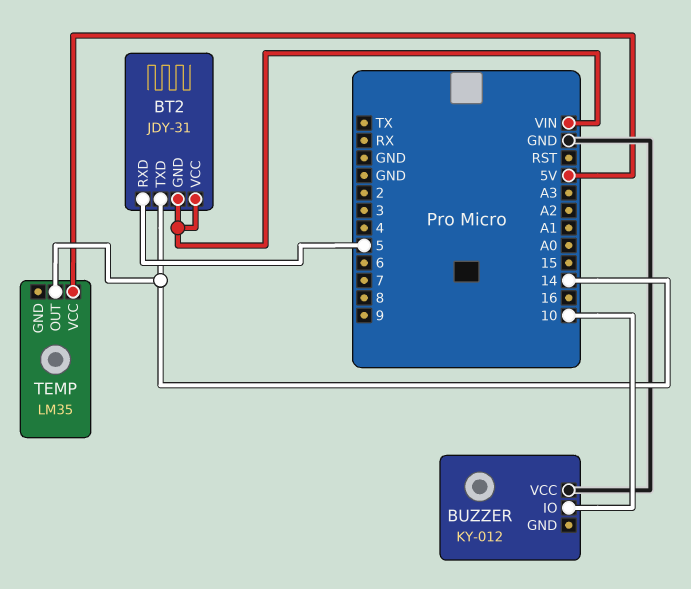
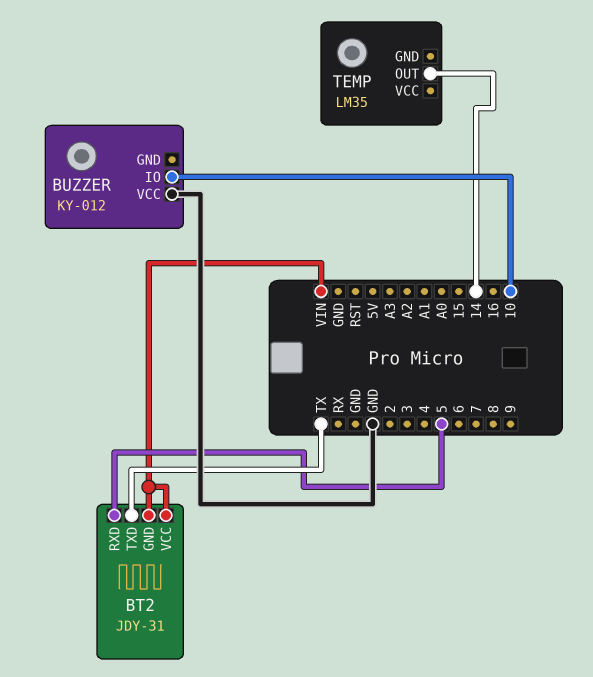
BT2 pin TXD: 14 -> TX
TEMP pin VCC: 5V -> none

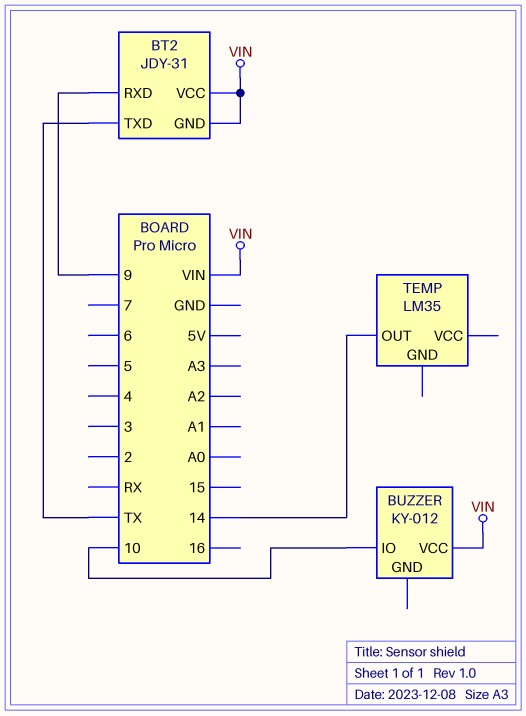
BT2 pin RXD: 5 -> 9
BUZZER pin VCC: GND -> VIN

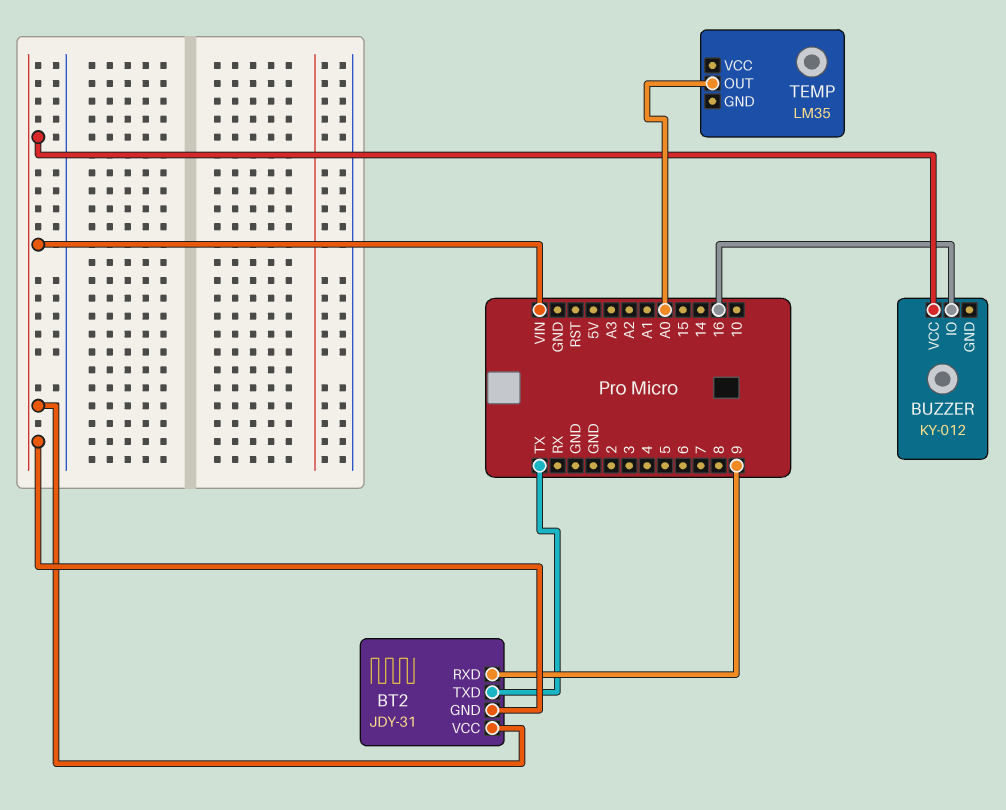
BUZZER pin IO: 10 -> 16
TEMP pin OUT: 14 -> A0

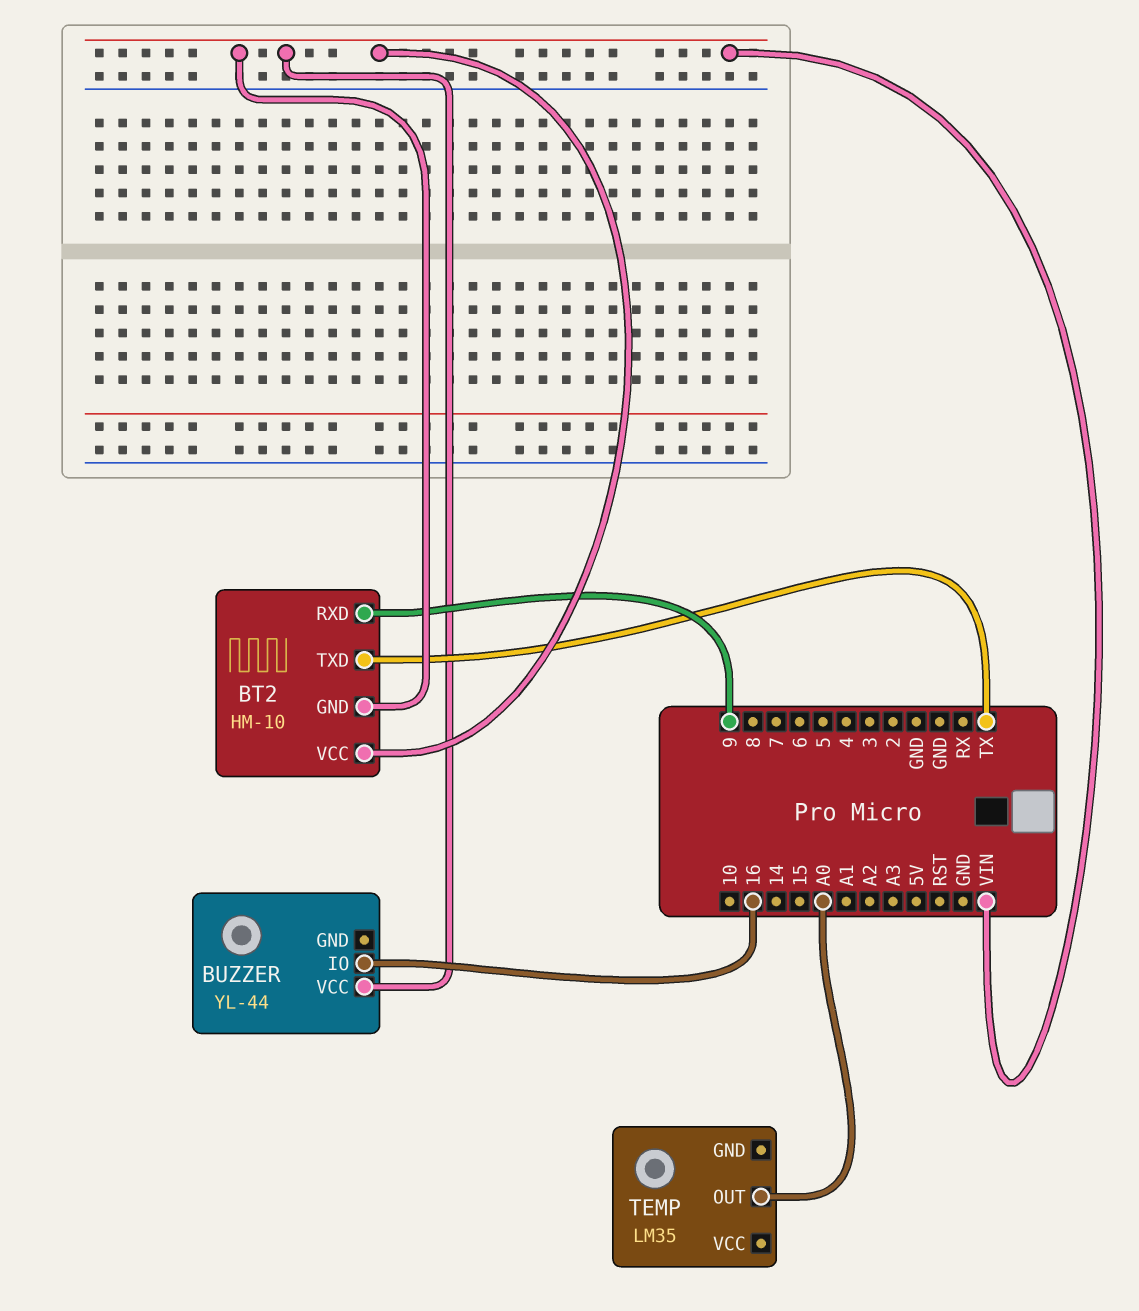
BT2: JDY-31 -> HM-10
BUZZER: KY-012 -> YL-44

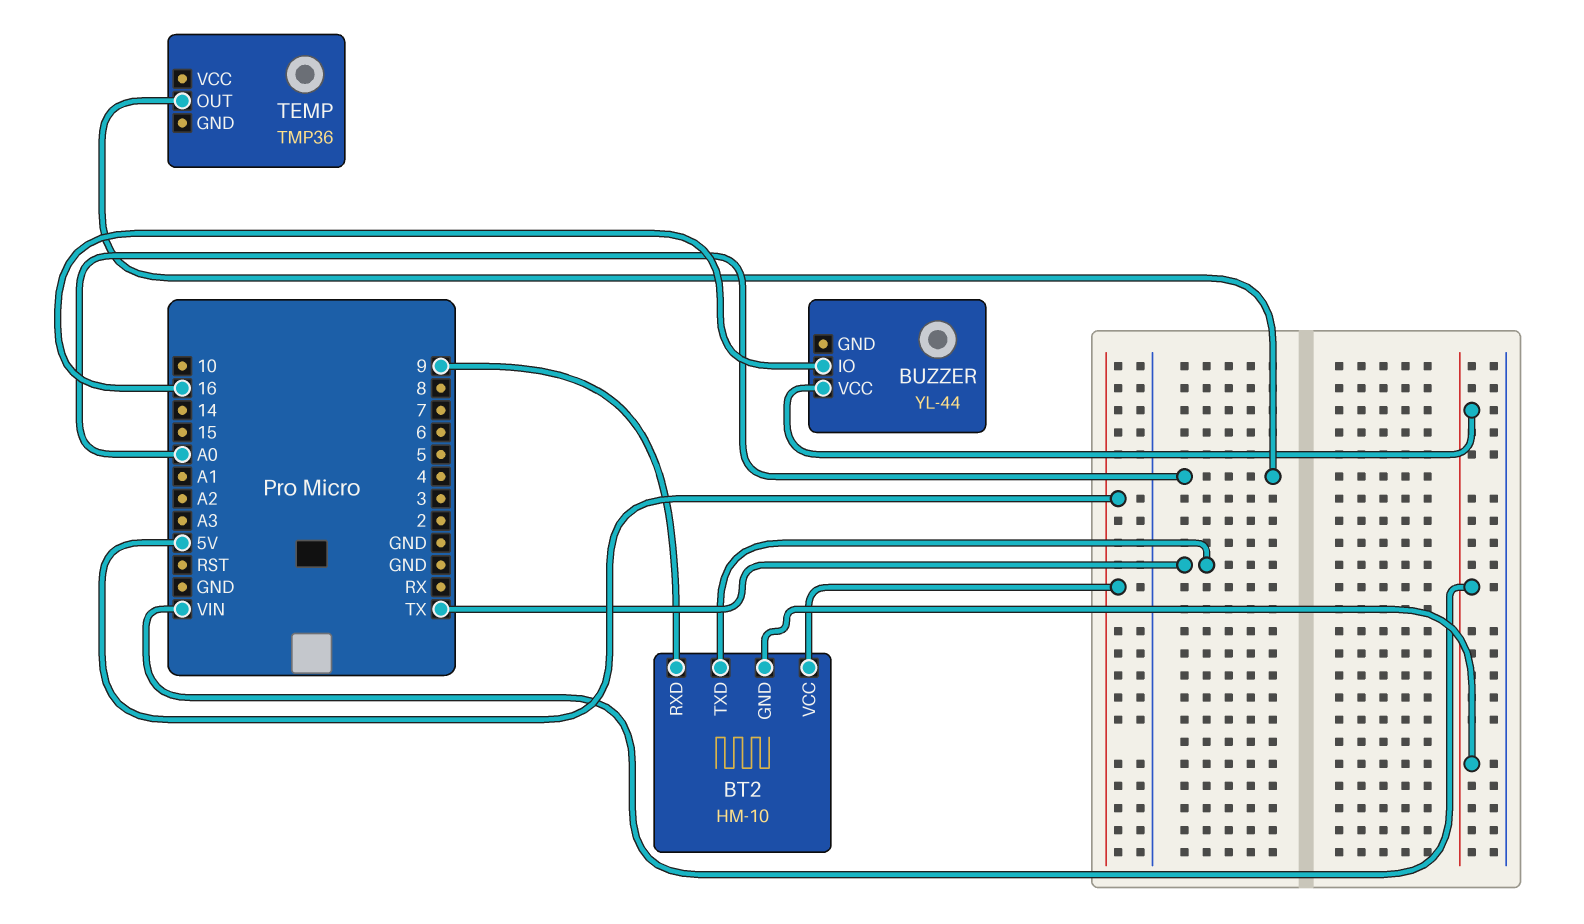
BT2 pin VCC: VIN -> 5V
TEMP: LM35 -> TMP36

